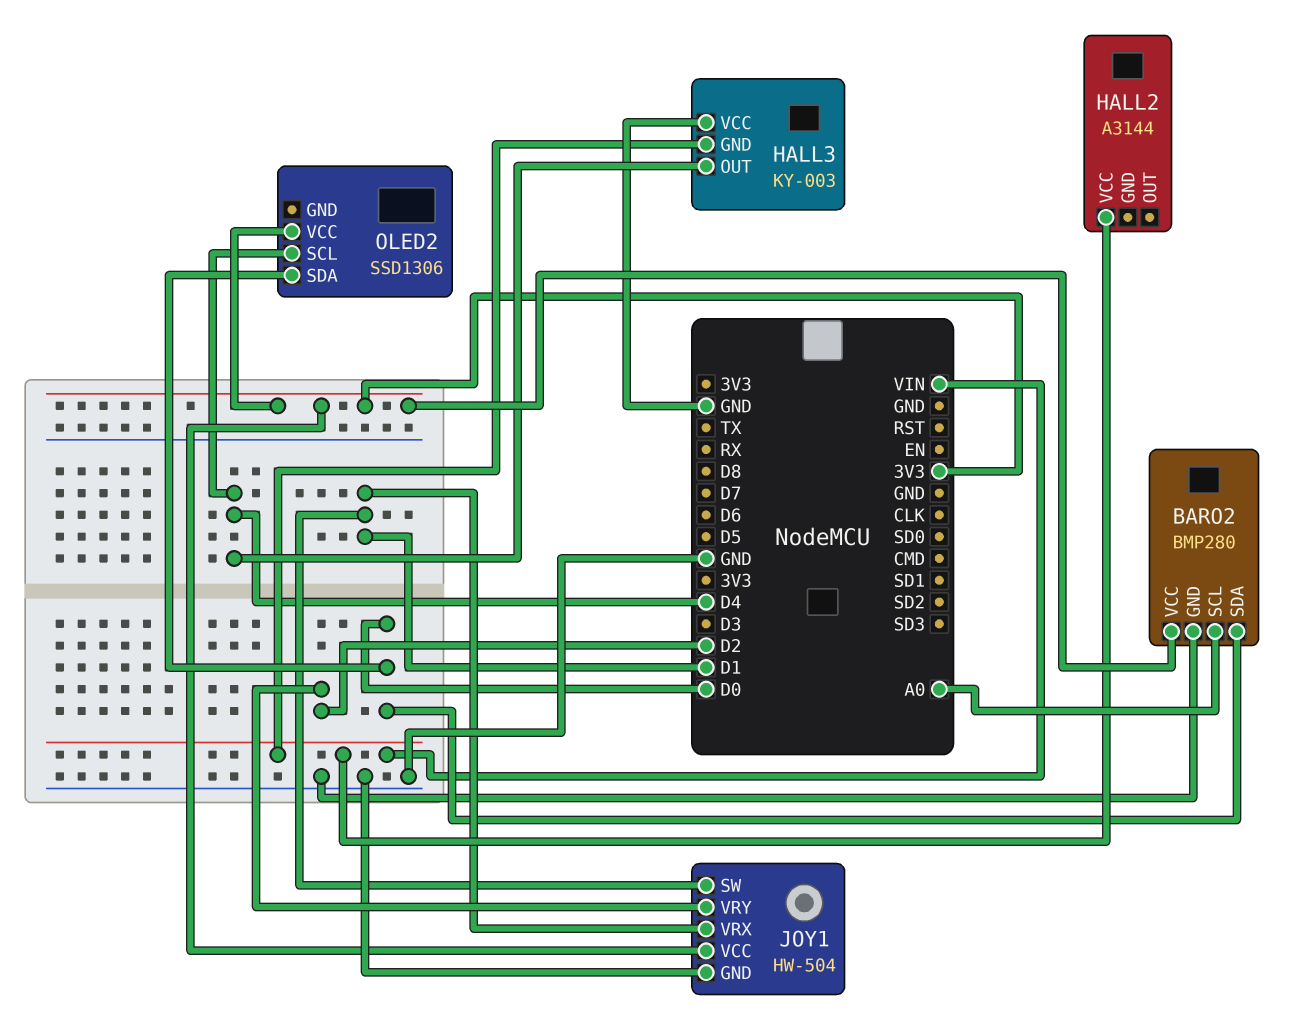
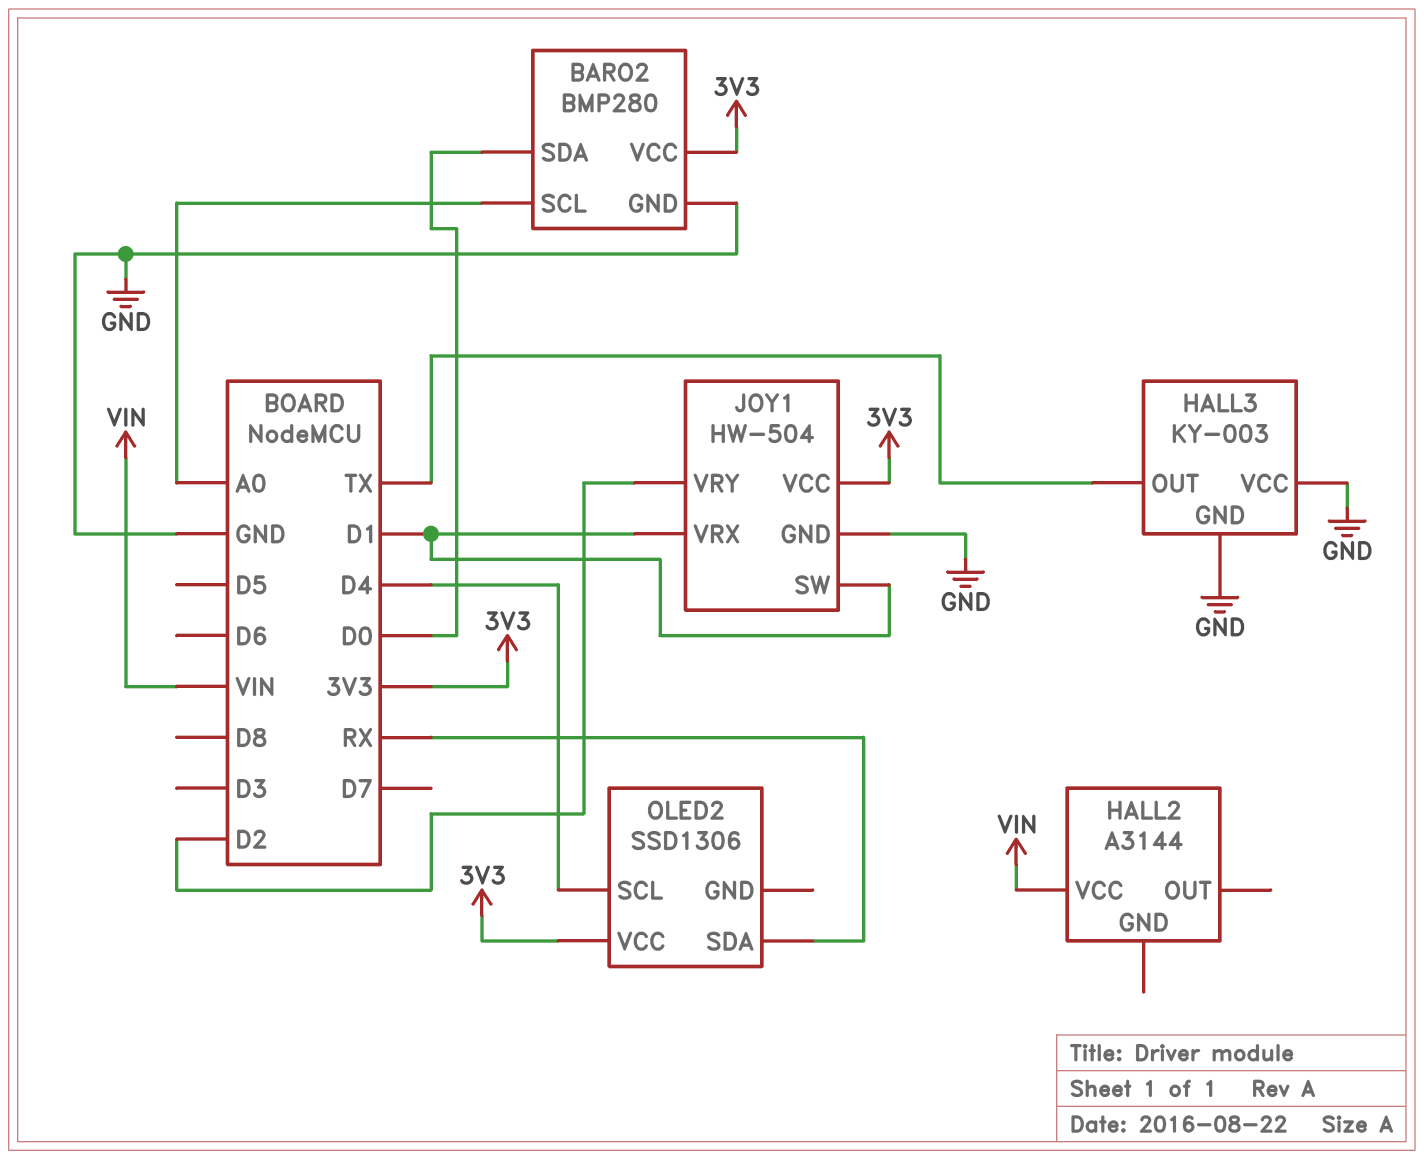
HALL3 pin GND: VIN -> GND
HALL3 pin OUT: D4 -> TX
OLED2 pin SDA: D0 -> RX

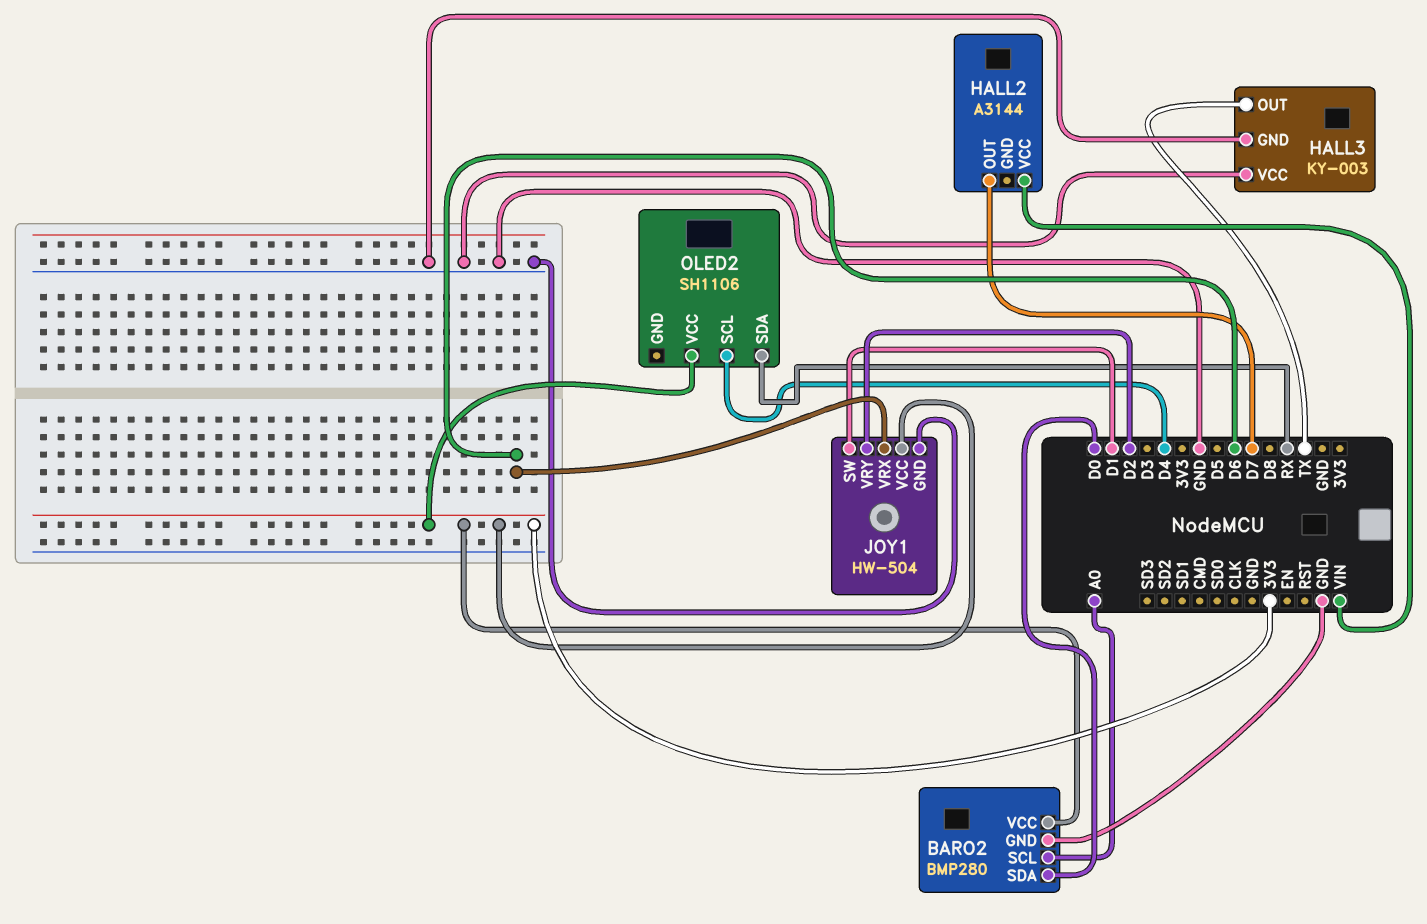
HALL2 pin OUT: none -> D7
JOY1 pin VRX: D1 -> D6
OLED2: SSD1306 -> SH1106

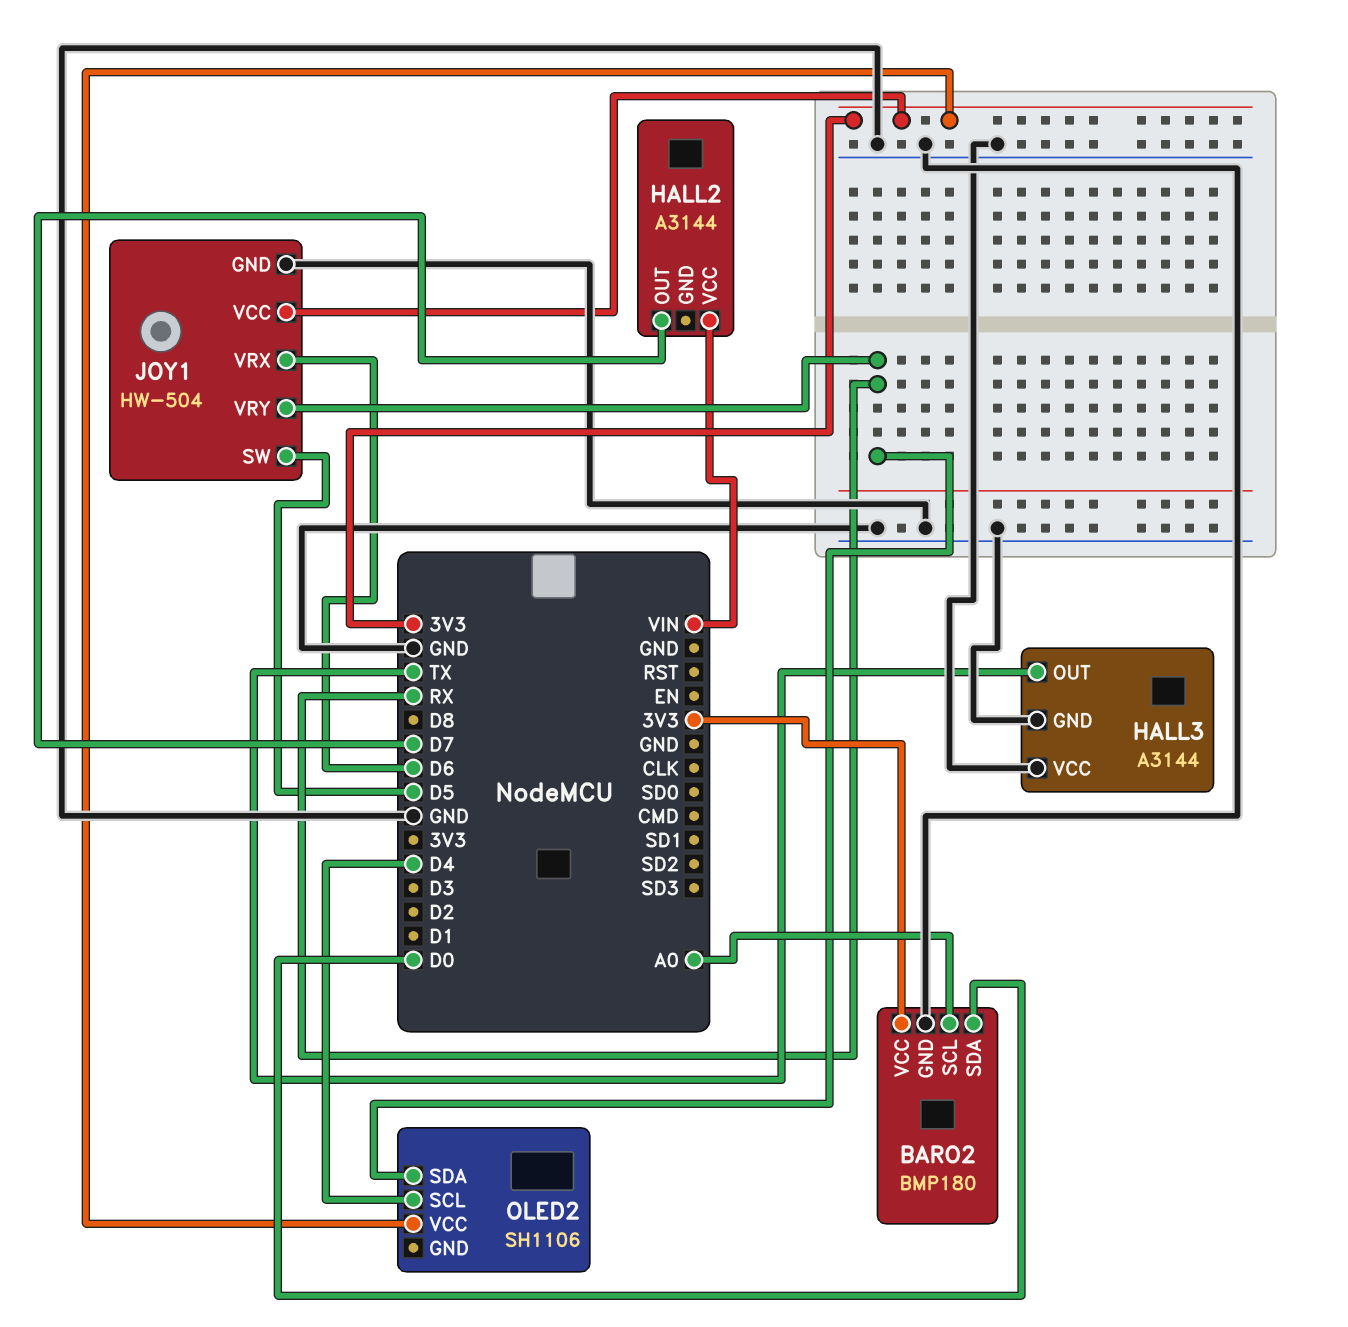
BARO2: BMP280 -> BMP180
HALL3: KY-003 -> A3144
JOY1 pin SW: D1 -> D5
JOY1 pin VRY: D2 -> RX

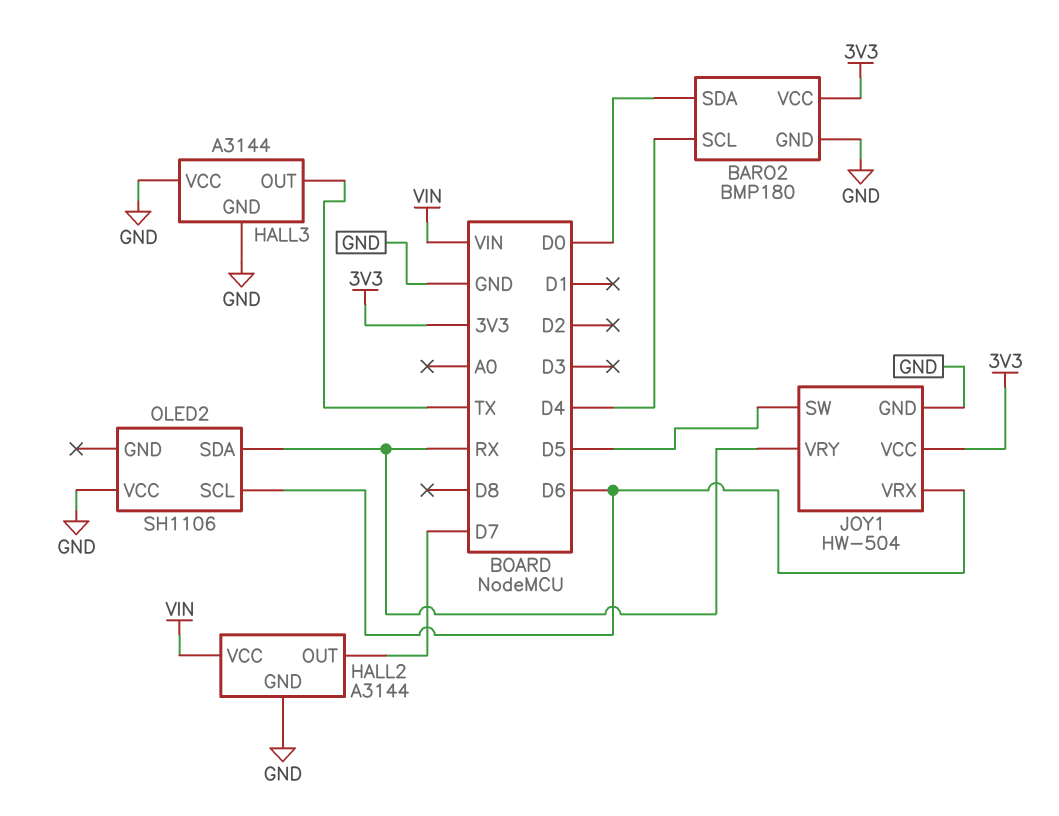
BARO2 pin SCL: A0 -> D4
HALL2 pin GND: none -> GND
OLED2 pin SCL: D4 -> D6
OLED2 pin VCC: 3V3 -> GND

